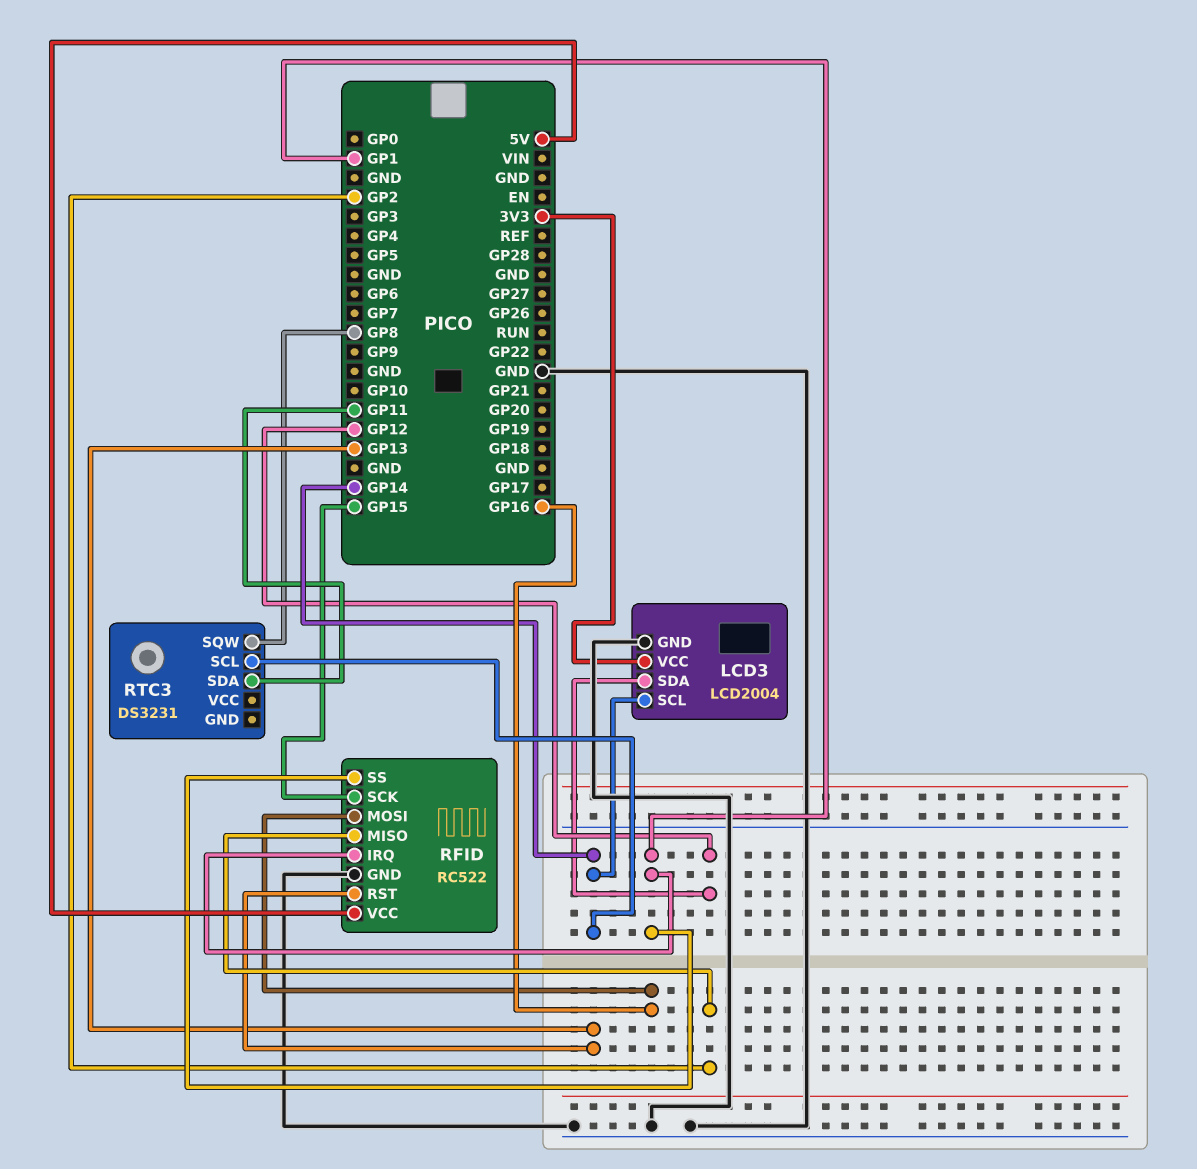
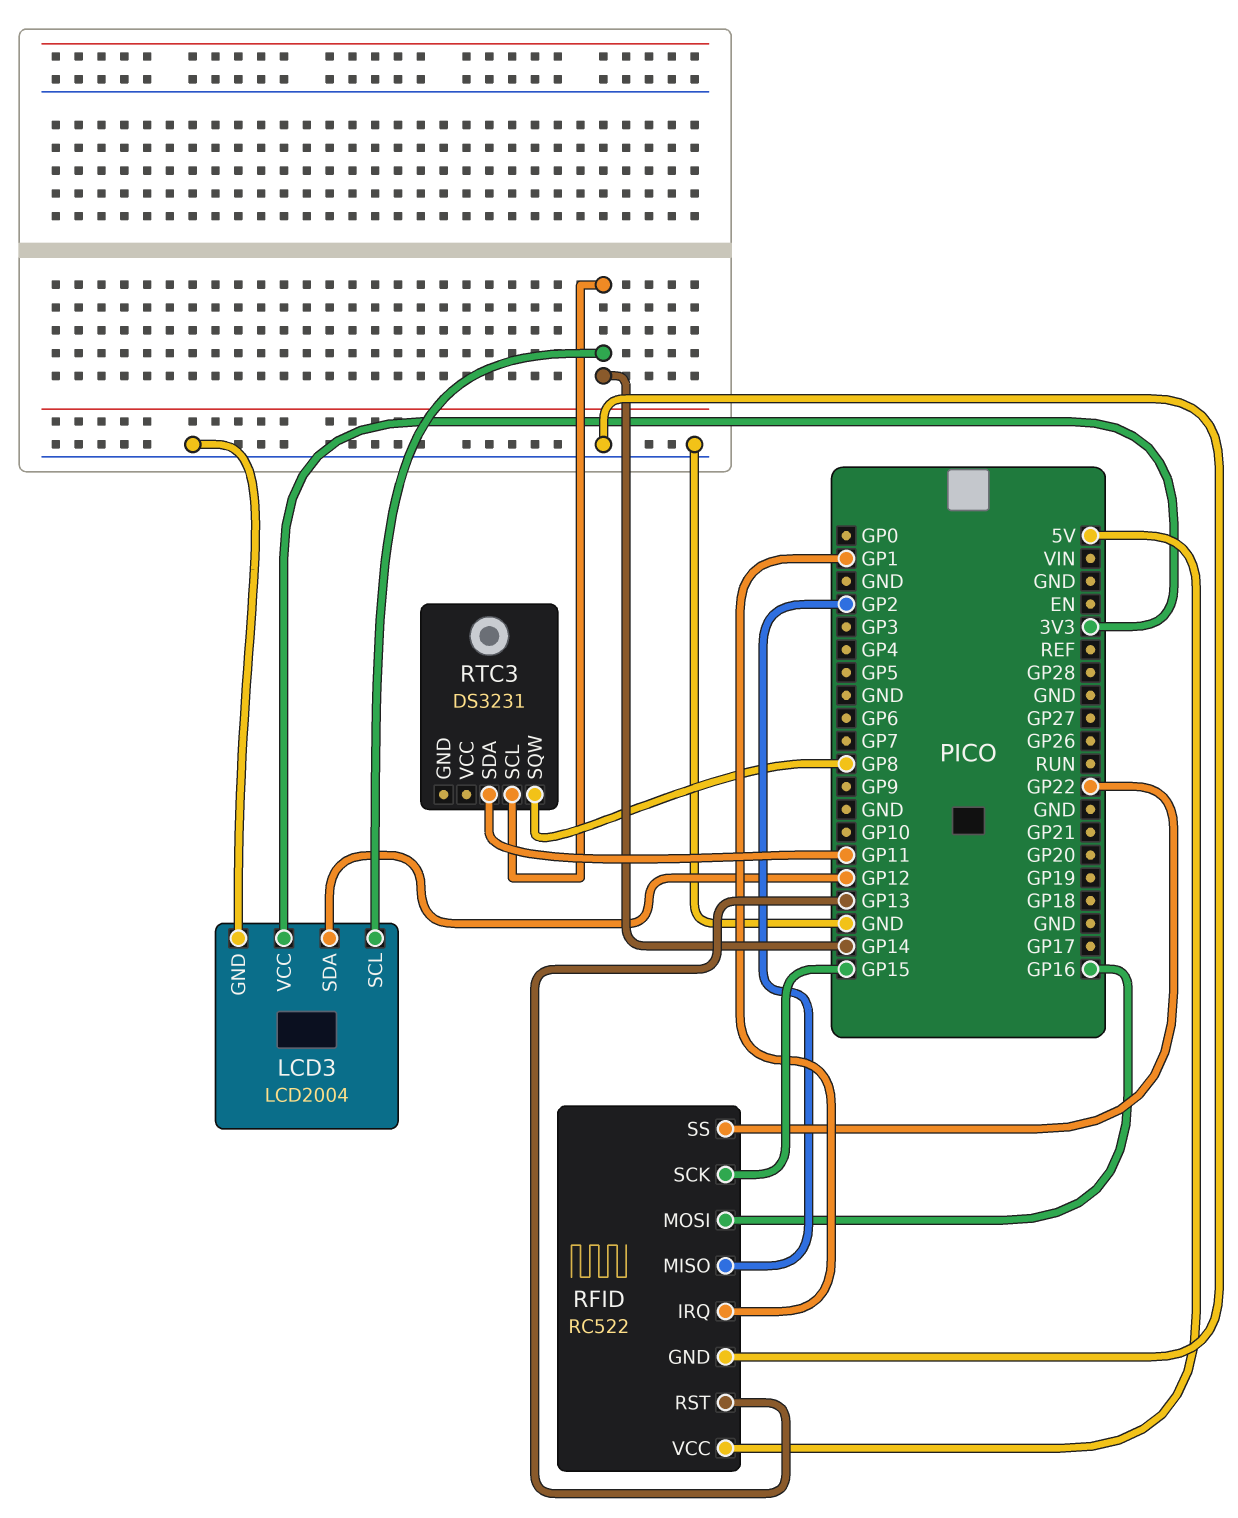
RFID pin SS: GP1 -> GP22

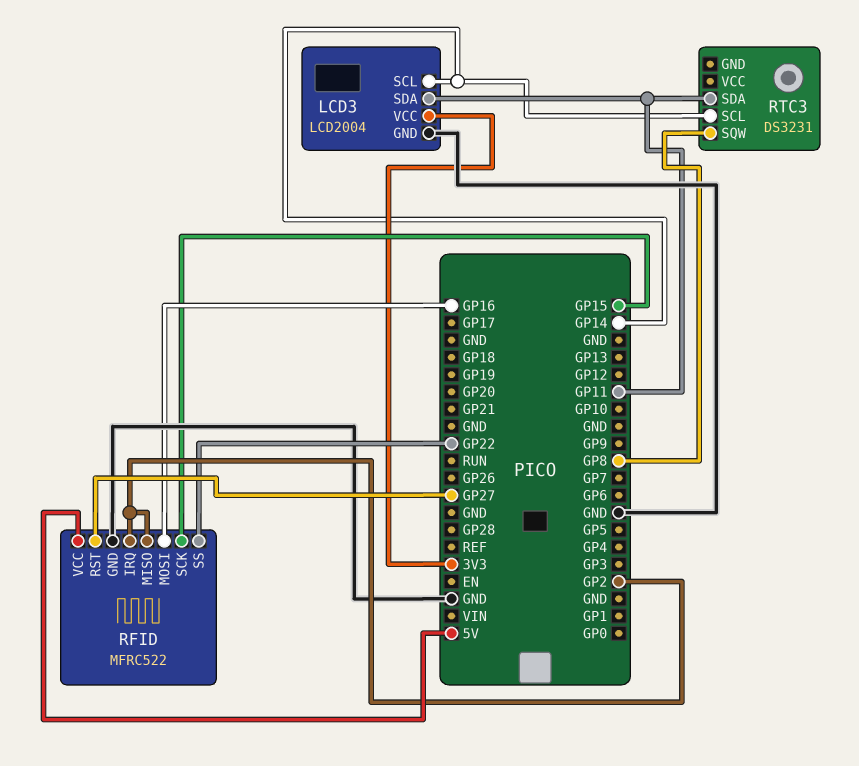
LCD3 pin SDA: GP12 -> GP11
RFID: RC522 -> MFRC522
RFID pin IRQ: GP1 -> GP2
RFID pin RST: GP13 -> GP27

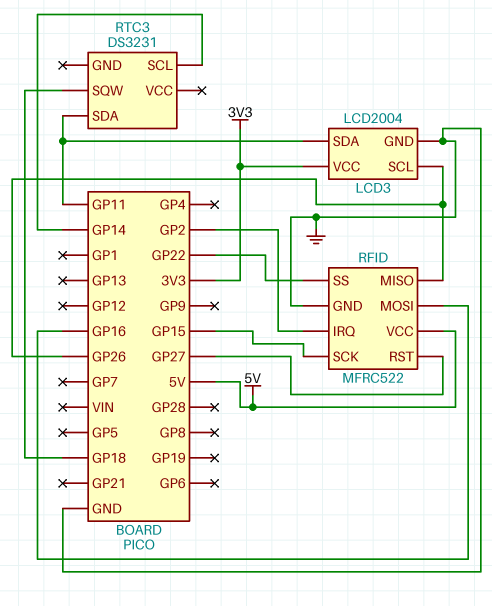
LCD3 pin SCL: GP14 -> GP26
RFID pin MISO: GP2 -> GP26
RTC3 pin SQW: GP8 -> GP18

